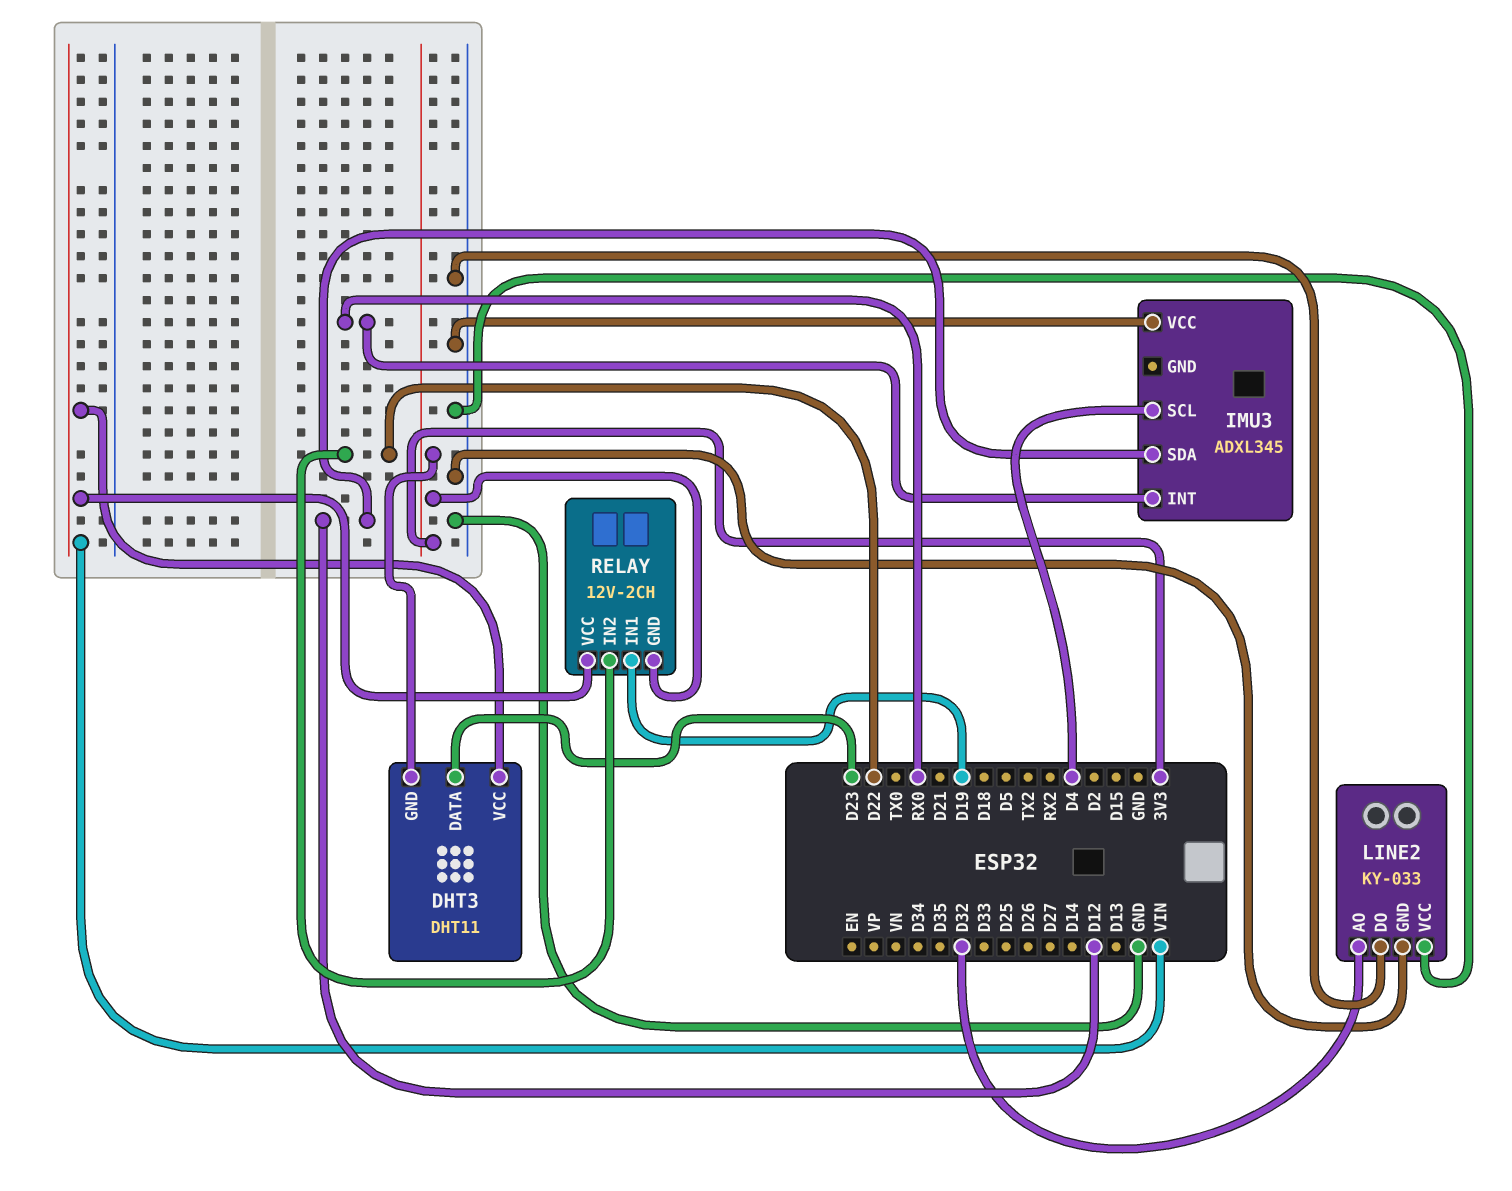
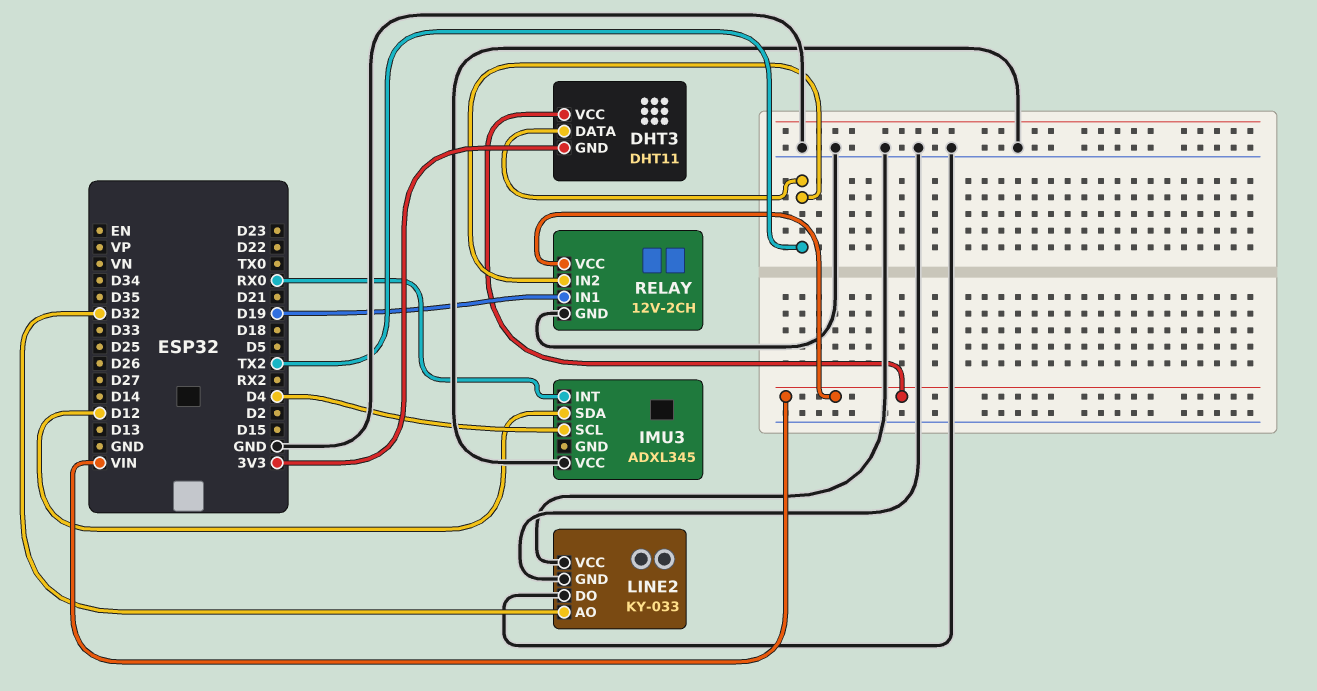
DHT3 pin DATA: D23 -> TX2
RELAY pin GND: 3V3 -> GND
RELAY pin IN2: D22 -> TX2

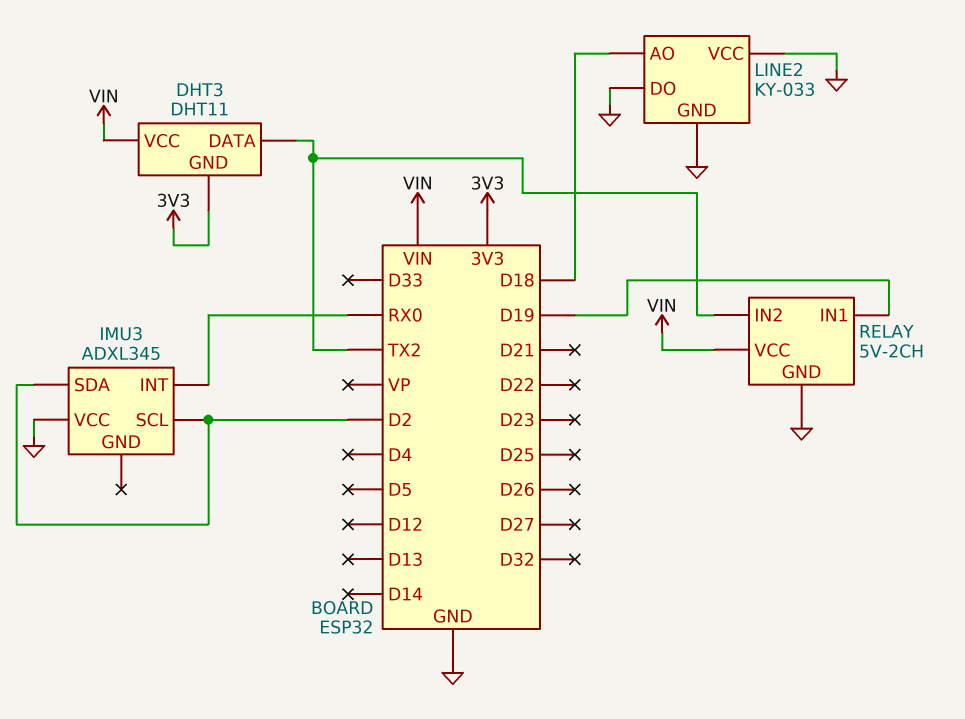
IMU3 pin SCL: D4 -> D2
IMU3 pin SDA: D12 -> D2
LINE2 pin AO: D32 -> D18
RELAY: 12V-2CH -> 5V-2CH

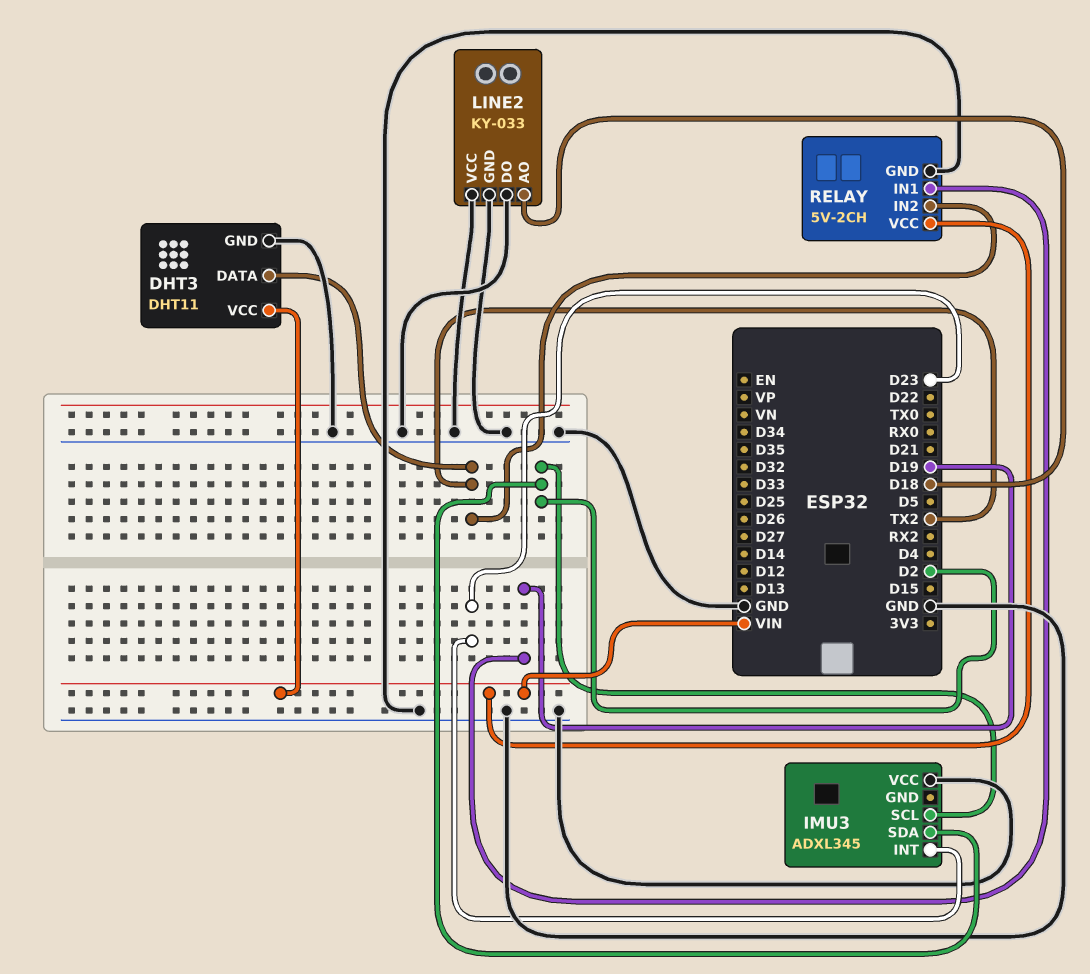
DHT3 pin GND: 3V3 -> GND
IMU3 pin INT: RX0 -> D23

